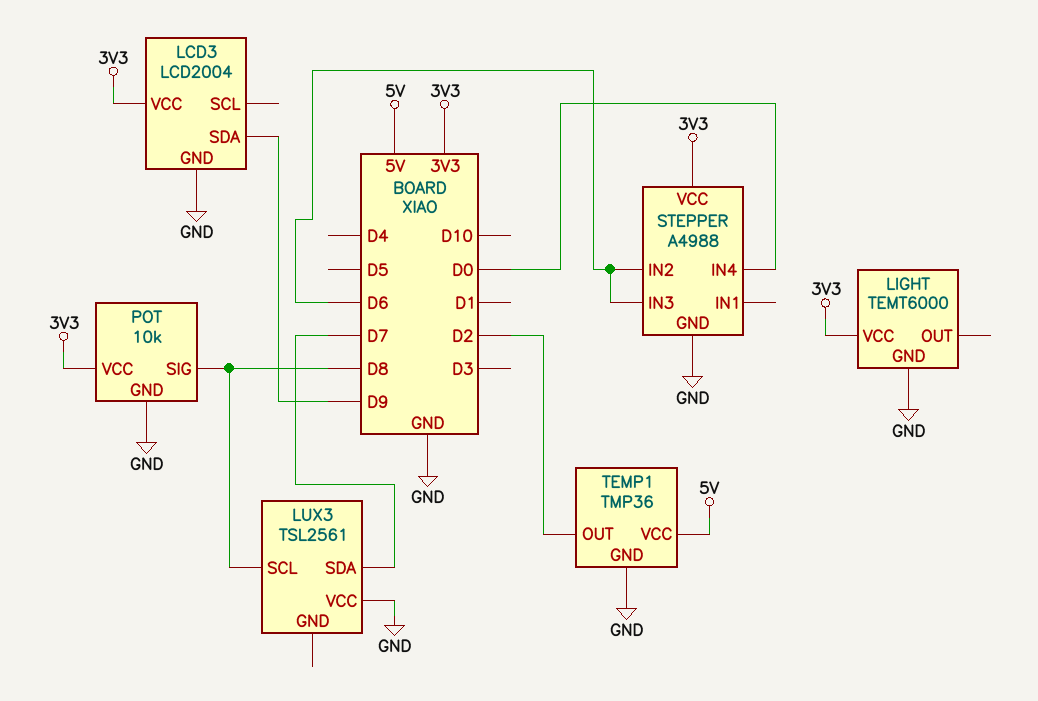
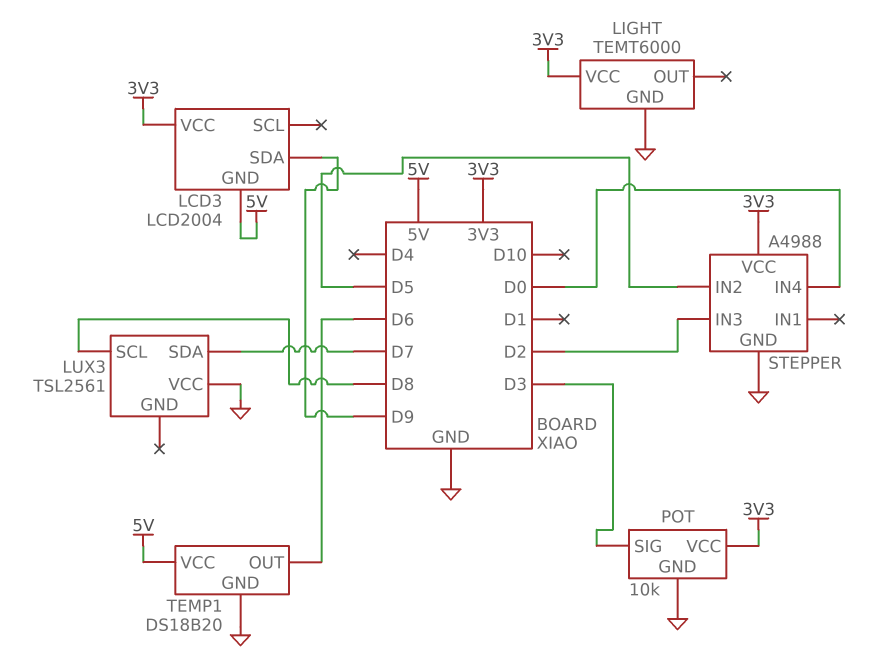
LCD3 pin GND: GND -> 5V
POT pin SIG: D8 -> D3
STEPPER pin IN2: D6 -> D5
STEPPER pin IN3: D6 -> D2
TEMP1: TMP36 -> DS18B20
TEMP1 pin OUT: D2 -> D6

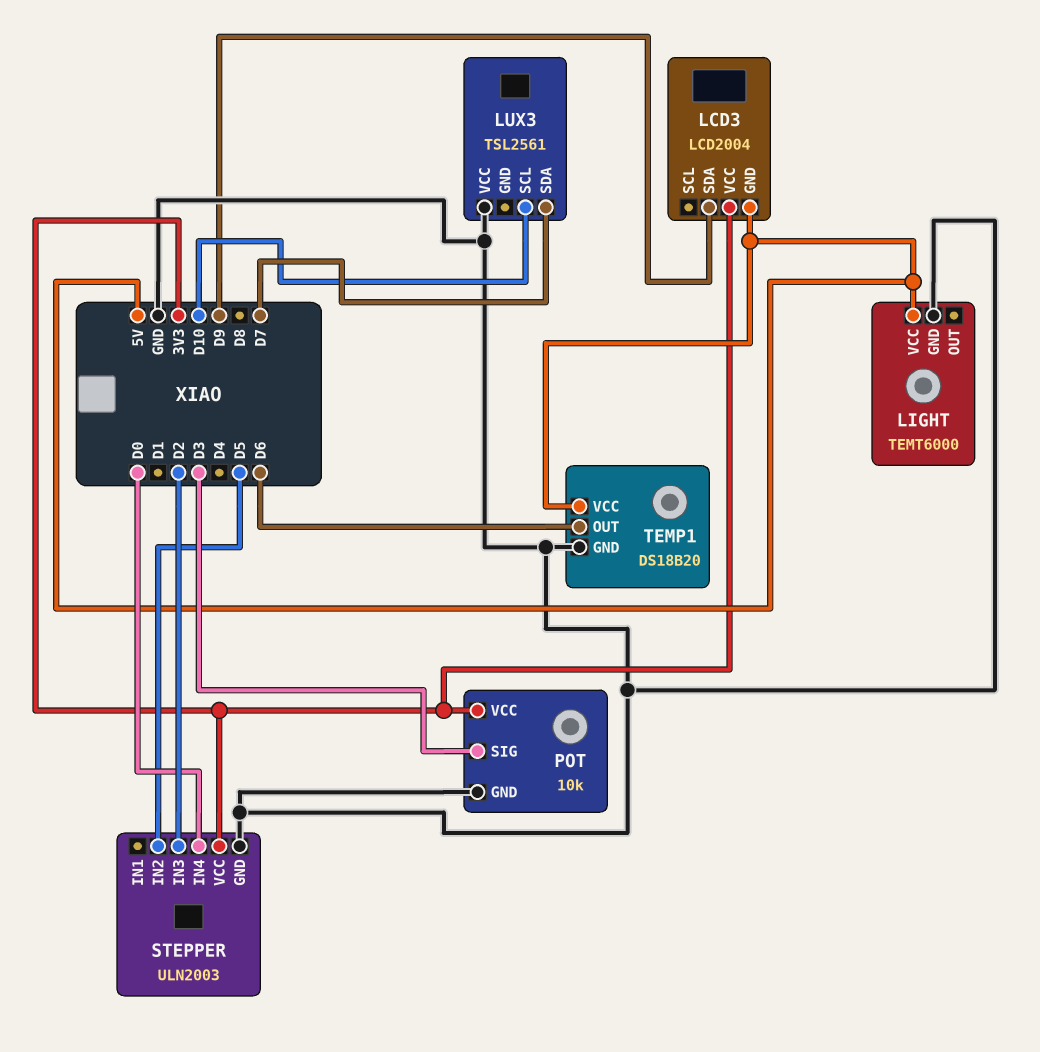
LIGHT pin VCC: 3V3 -> 5V
LUX3 pin SCL: D8 -> D10
STEPPER: A4988 -> ULN2003

